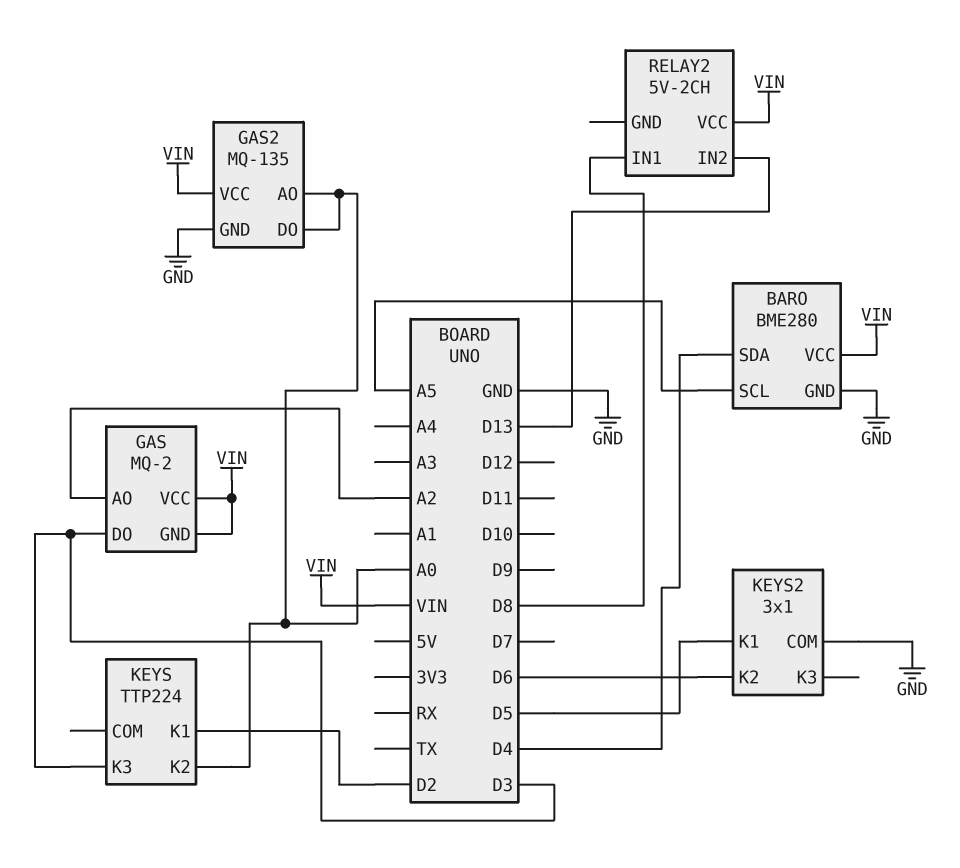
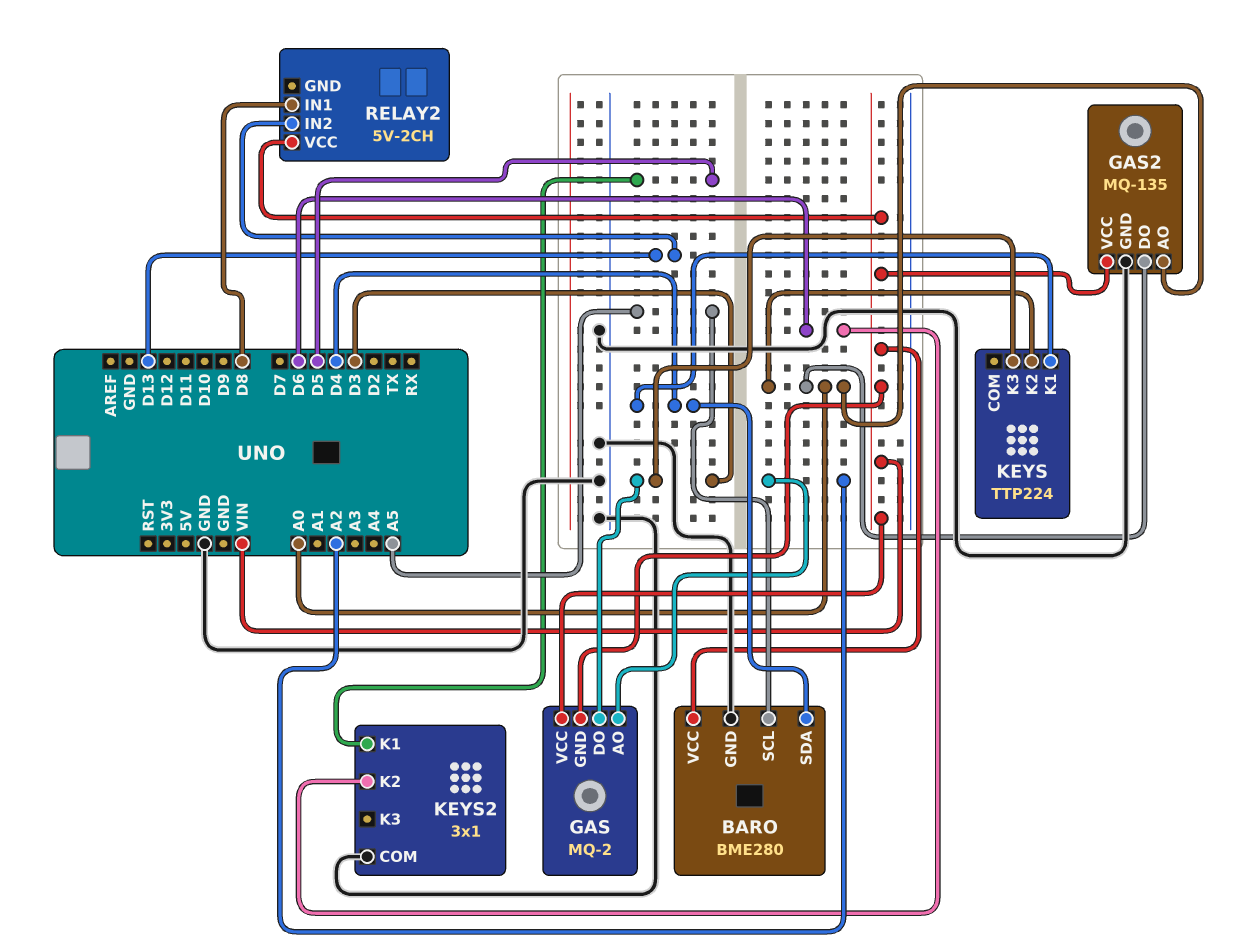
KEYS pin K1: D2 -> D4

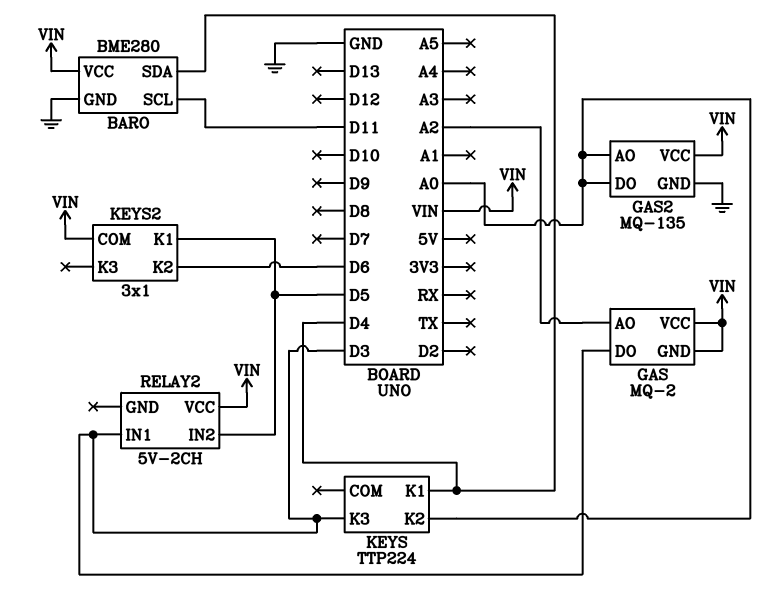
BARO pin SCL: A5 -> D11
KEYS2 pin COM: GND -> VIN
RELAY2 pin IN1: D8 -> D3
RELAY2 pin IN2: D13 -> D5

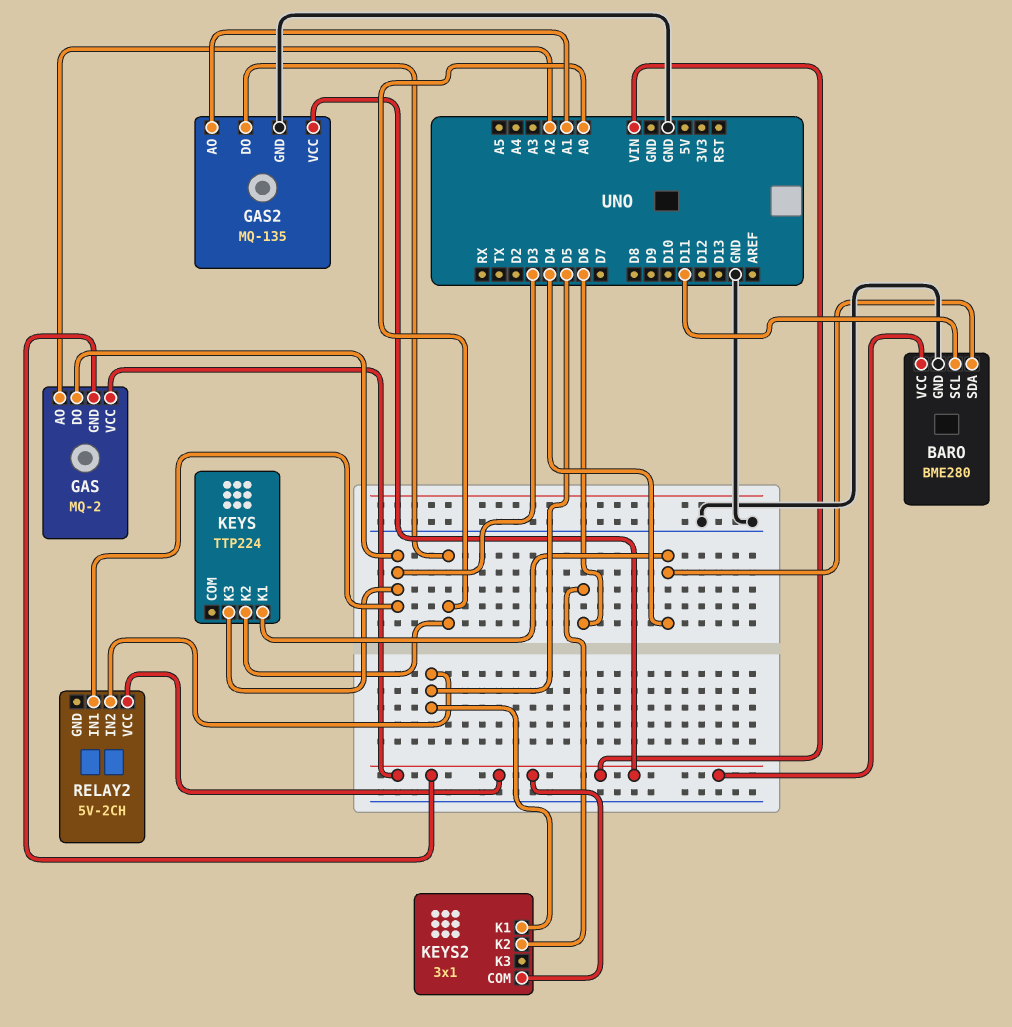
GAS2 pin AO: A0 -> A1

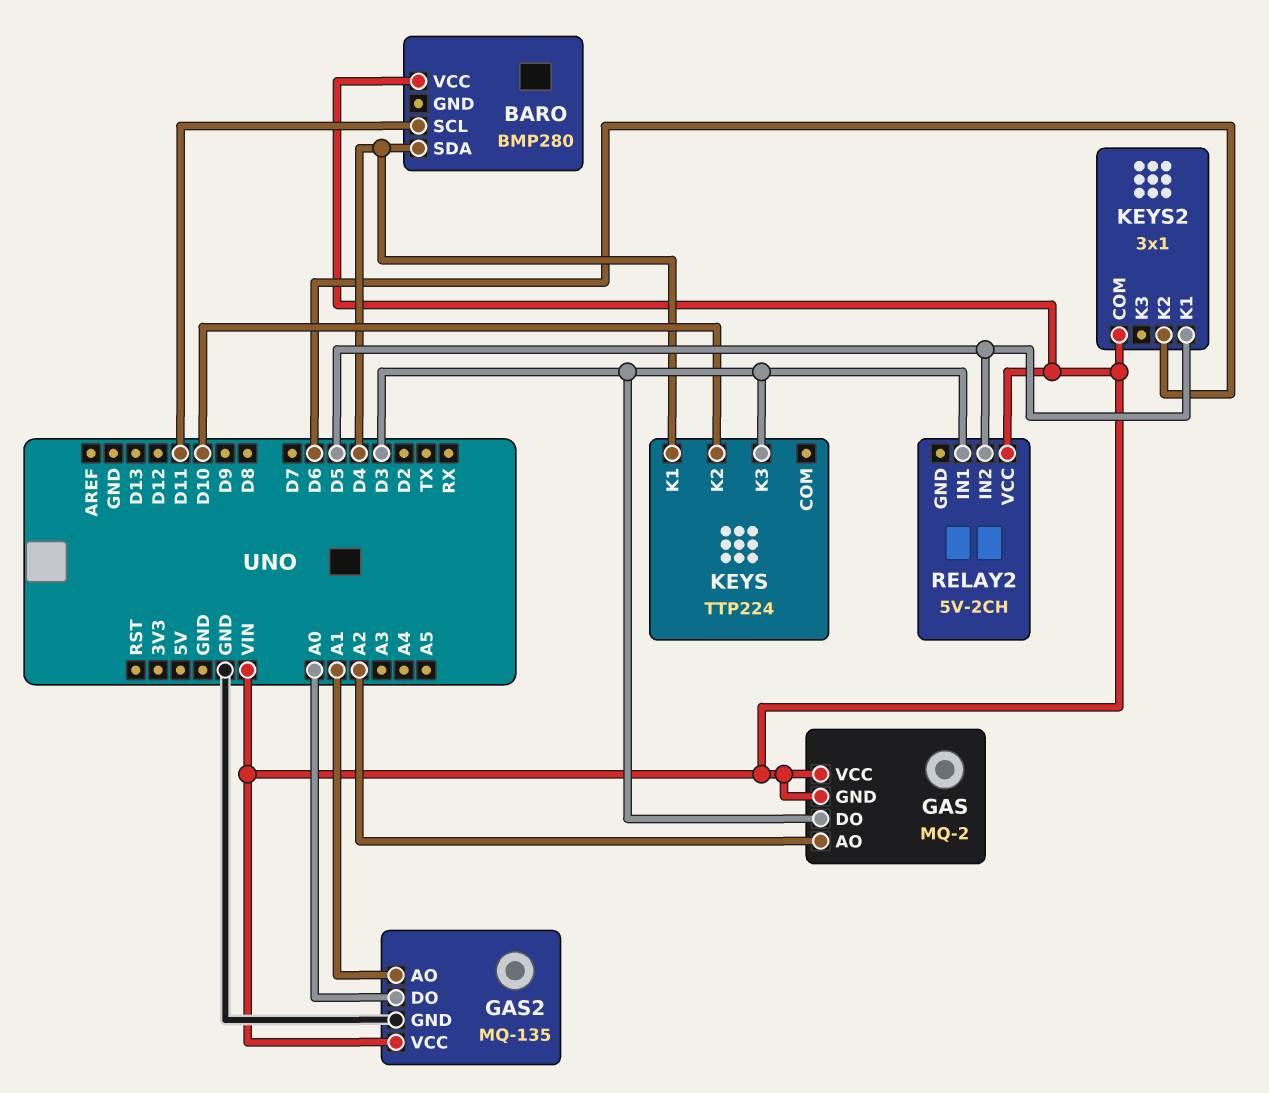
BARO: BME280 -> BMP280
BARO pin GND: GND -> none
KEYS pin K2: A0 -> D10

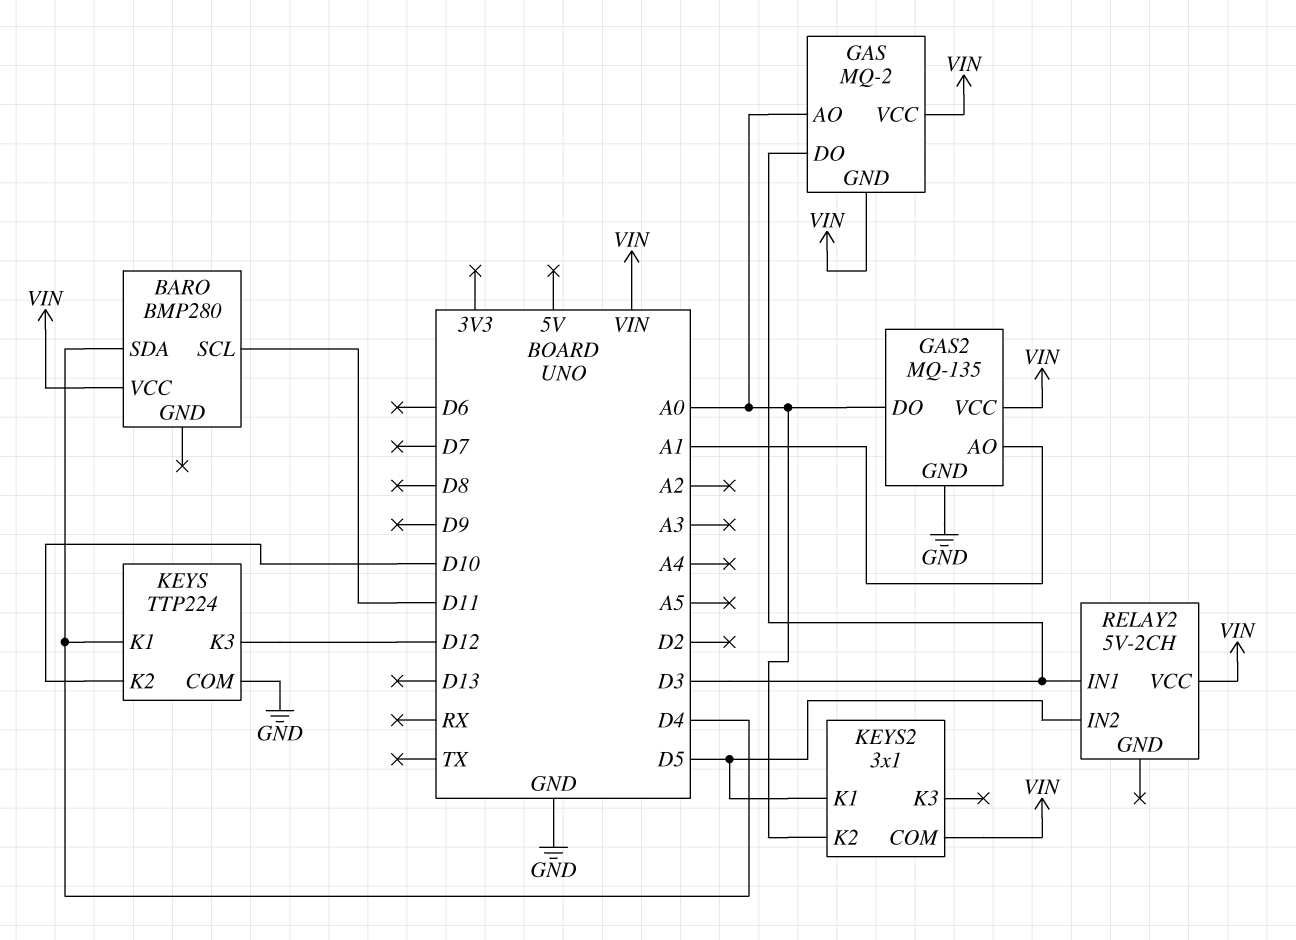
GAS pin AO: A2 -> A0
KEYS pin COM: none -> GND
KEYS pin K3: D3 -> D12
KEYS2 pin K2: D6 -> A0

